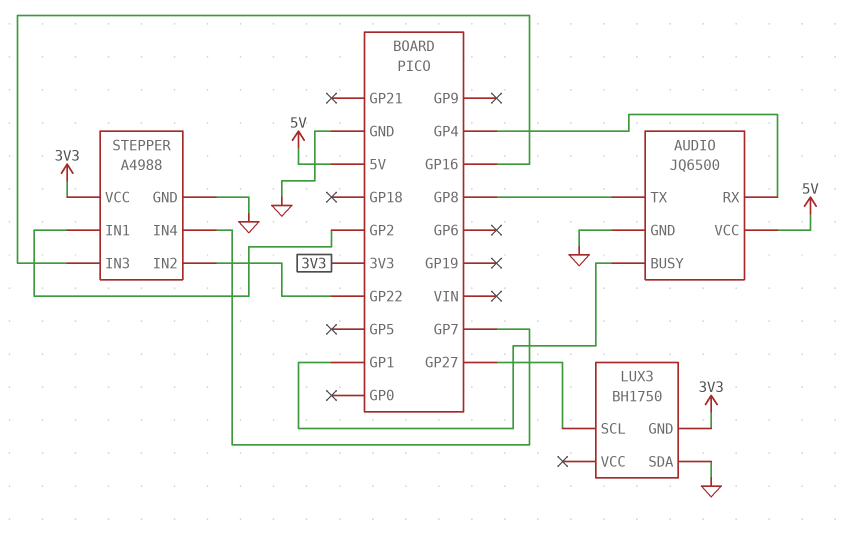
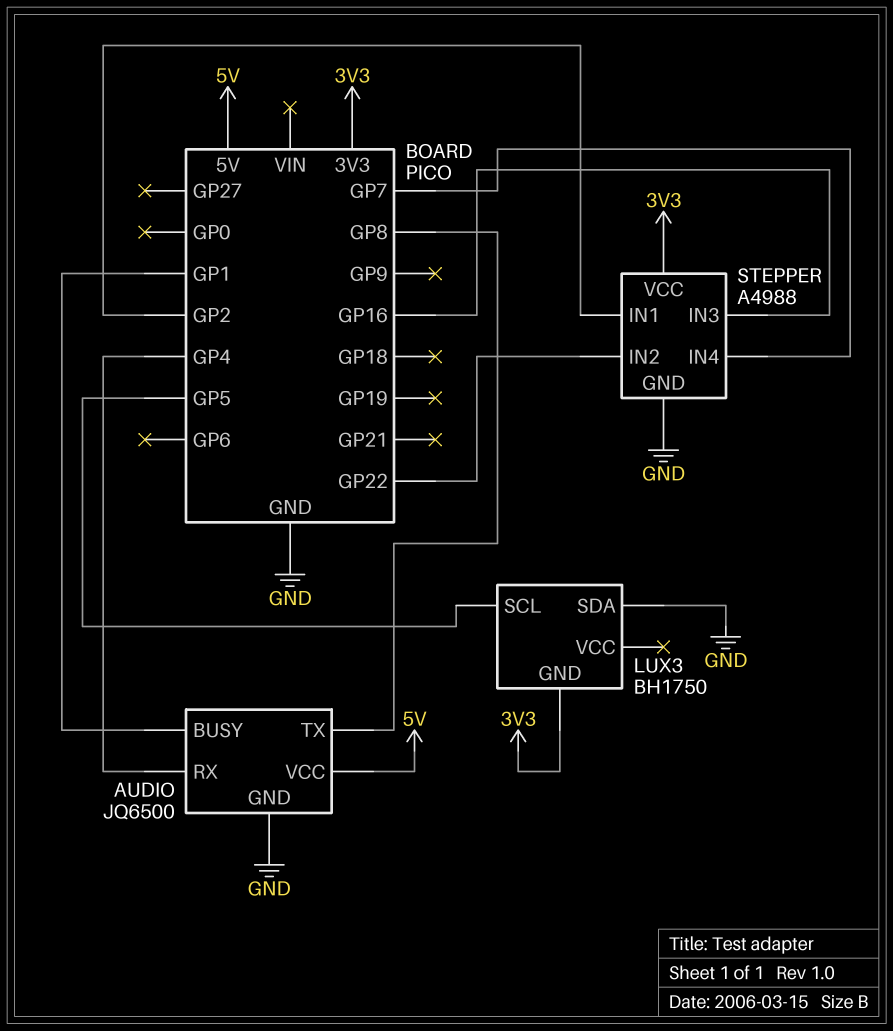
LUX3 pin SCL: GP27 -> GP5

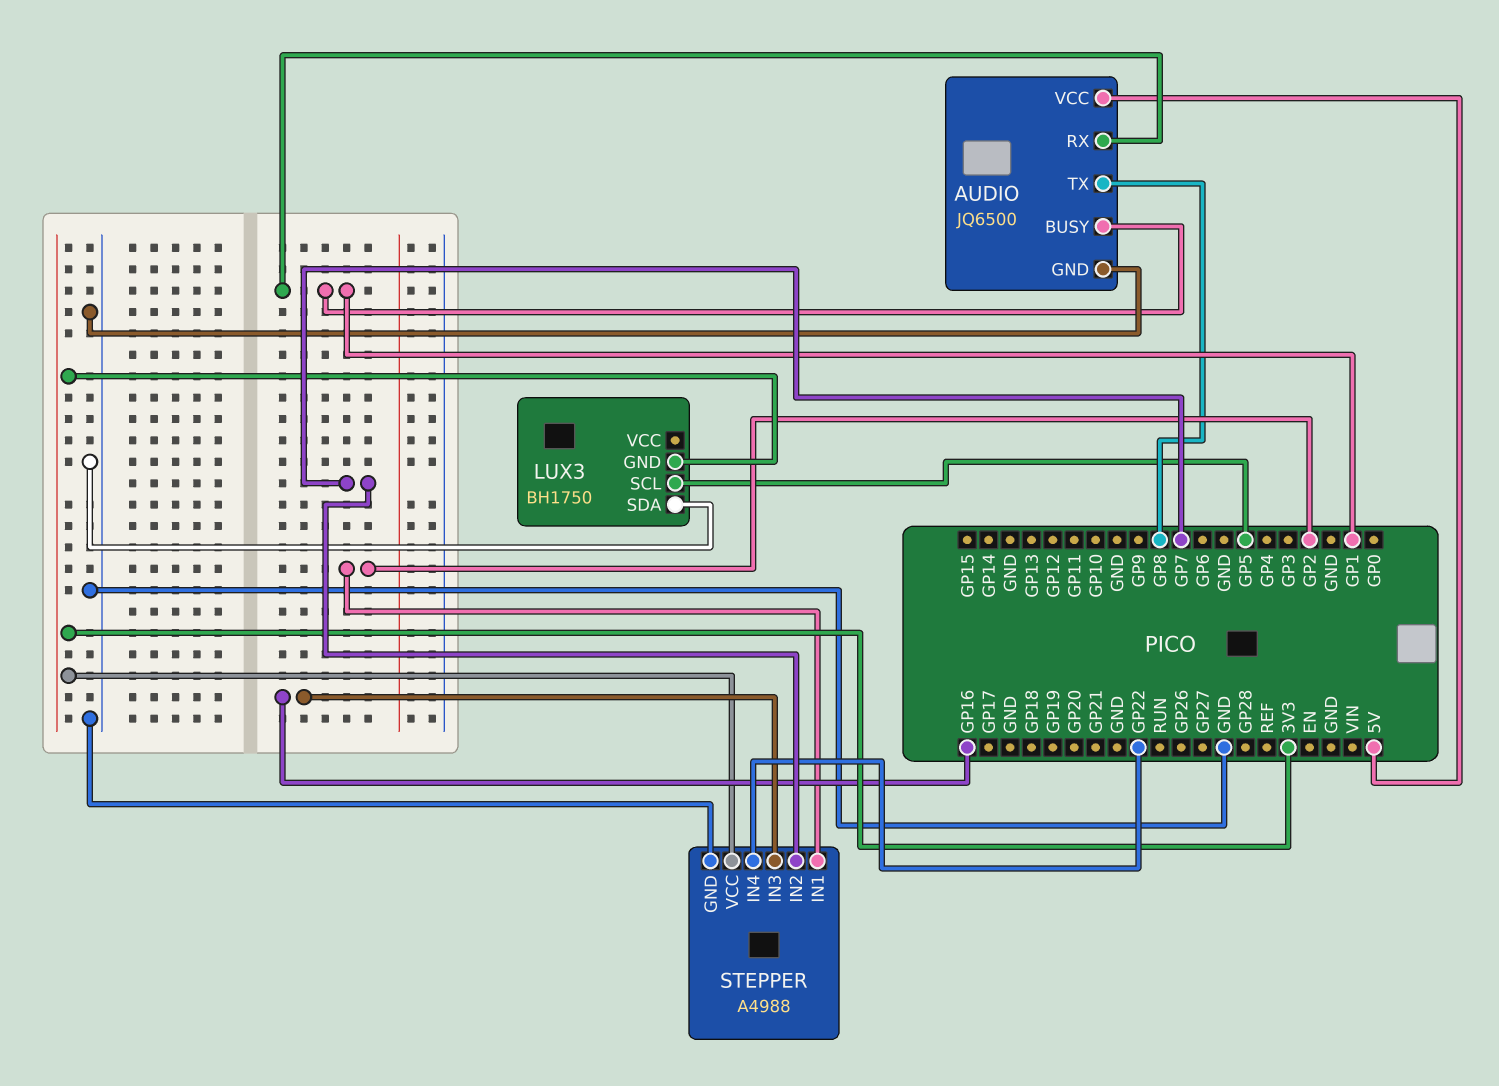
AUDIO pin RX: GP4 -> GP1
STEPPER pin IN2: GP22 -> GP7
STEPPER pin IN4: GP7 -> GP22

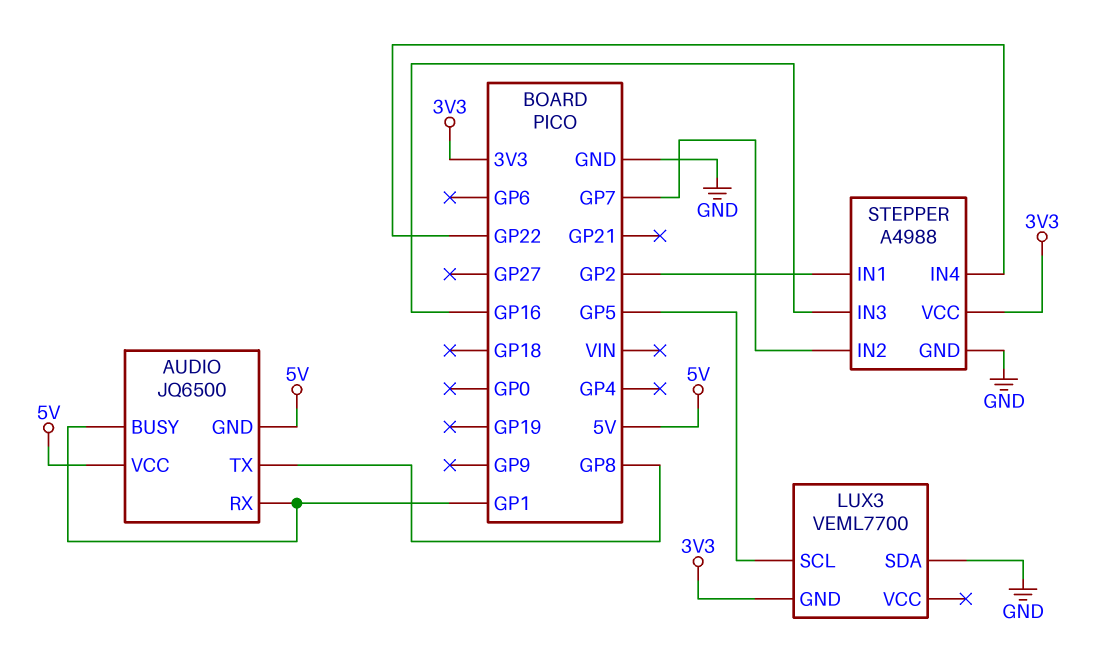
AUDIO pin GND: GND -> 5V
LUX3: BH1750 -> VEML7700

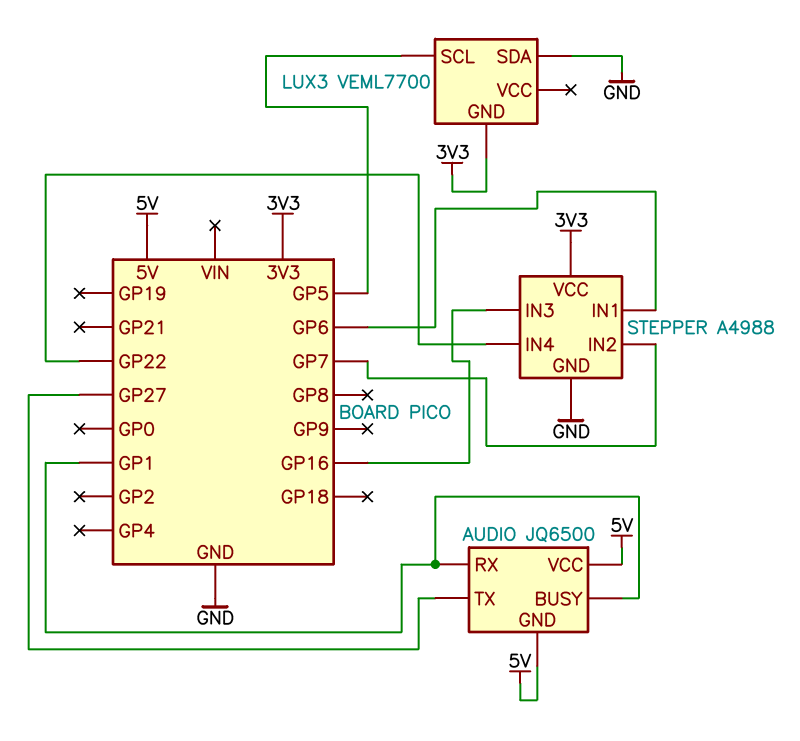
AUDIO pin TX: GP8 -> GP27
STEPPER pin IN1: GP2 -> GP6

